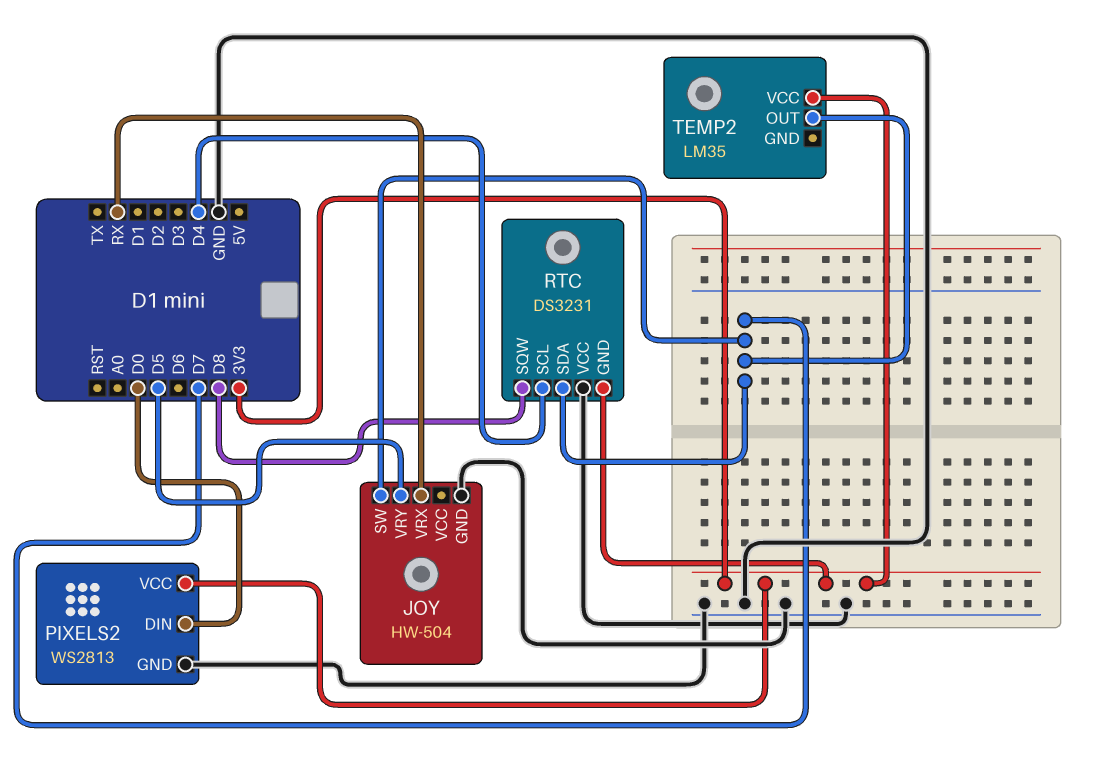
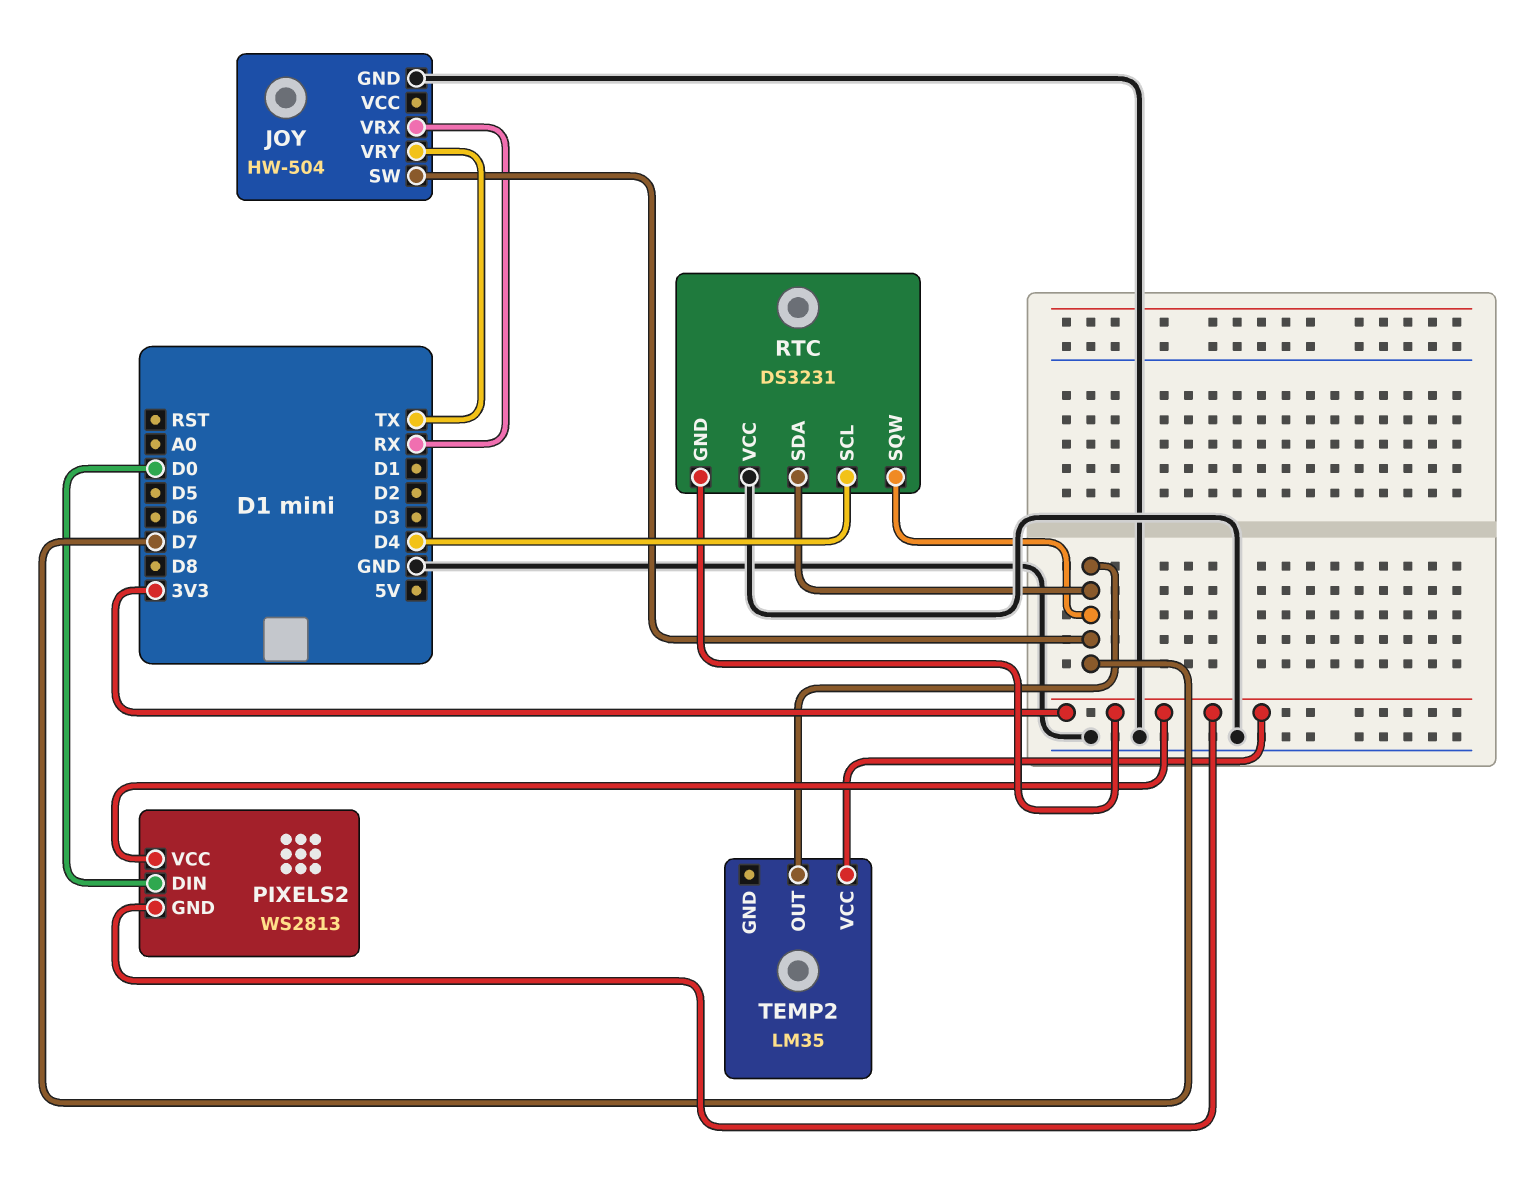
JOY pin VRY: D5 -> TX
PIXELS2 pin GND: GND -> 3V3
RTC pin SQW: D8 -> D7

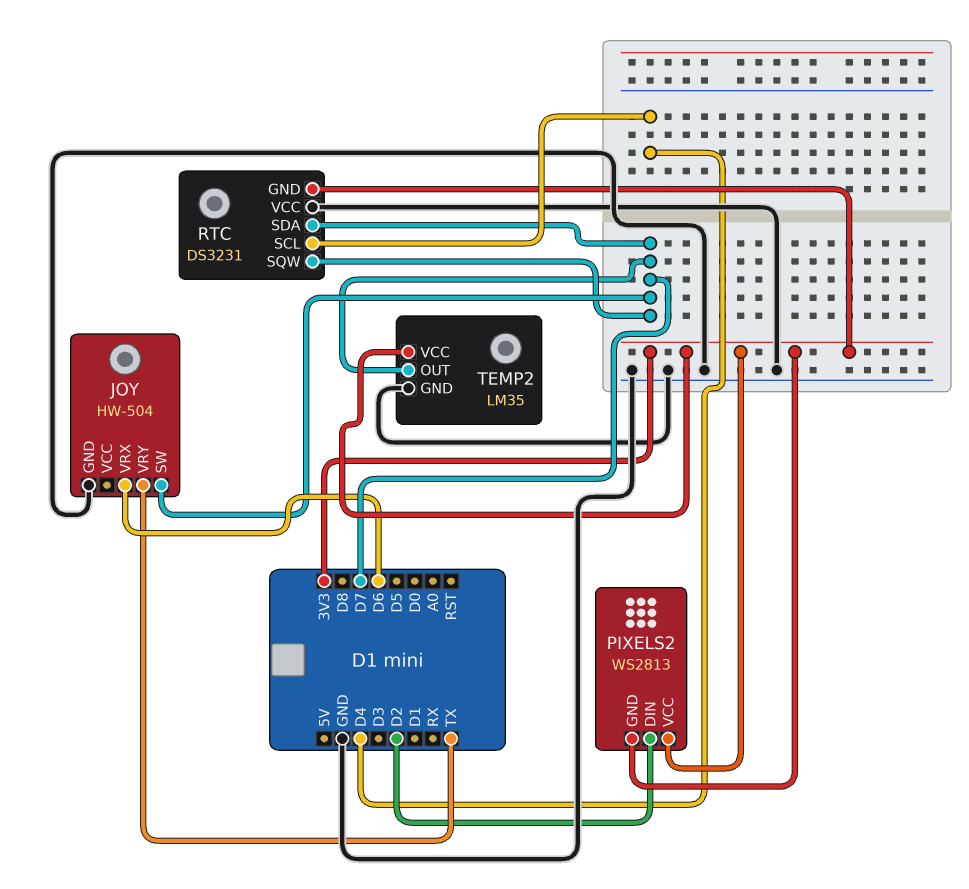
JOY pin VRX: RX -> D6
PIXELS2 pin DIN: D0 -> D2
TEMP2 pin GND: none -> GND

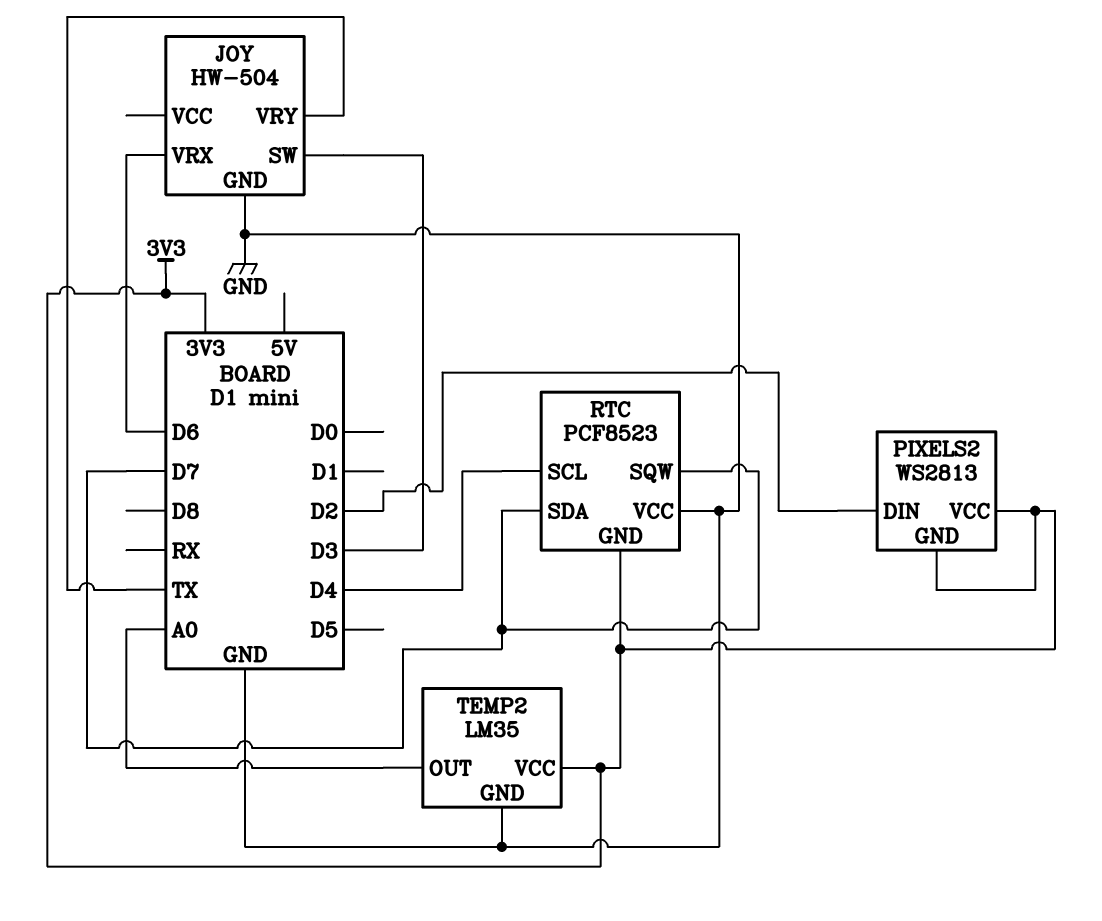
JOY pin SW: D7 -> D3
RTC: DS3231 -> PCF8523
TEMP2 pin OUT: D7 -> A0

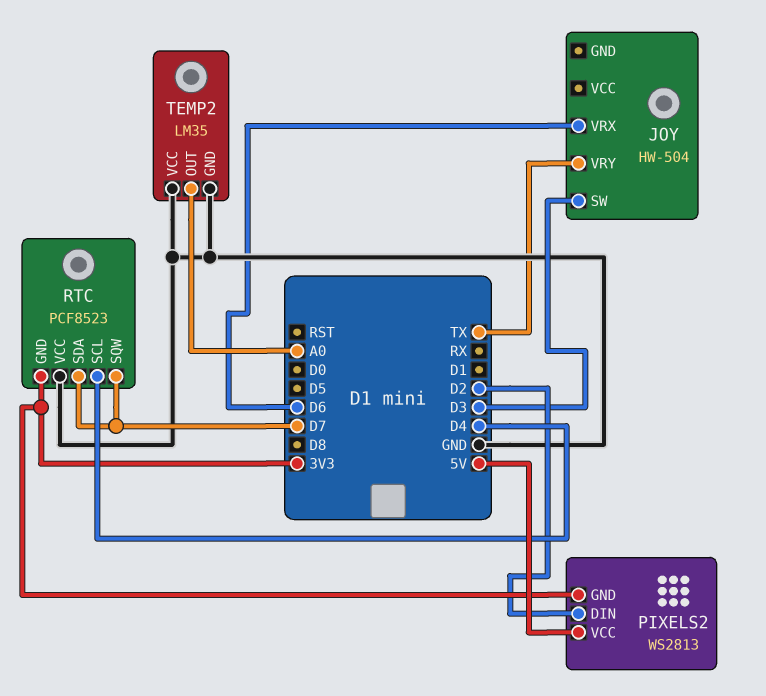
JOY pin GND: GND -> none
PIXELS2 pin VCC: 3V3 -> 5V
TEMP2 pin VCC: 3V3 -> GND

